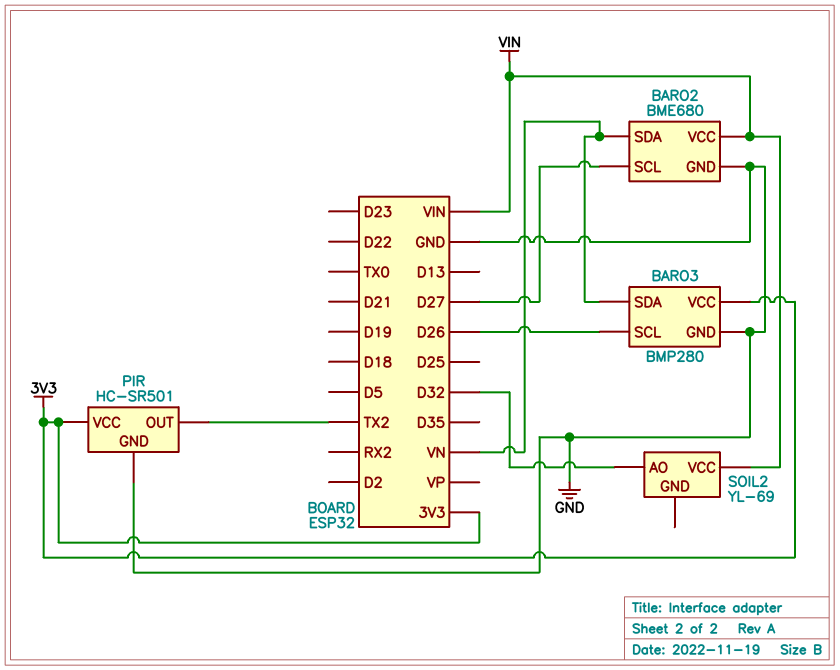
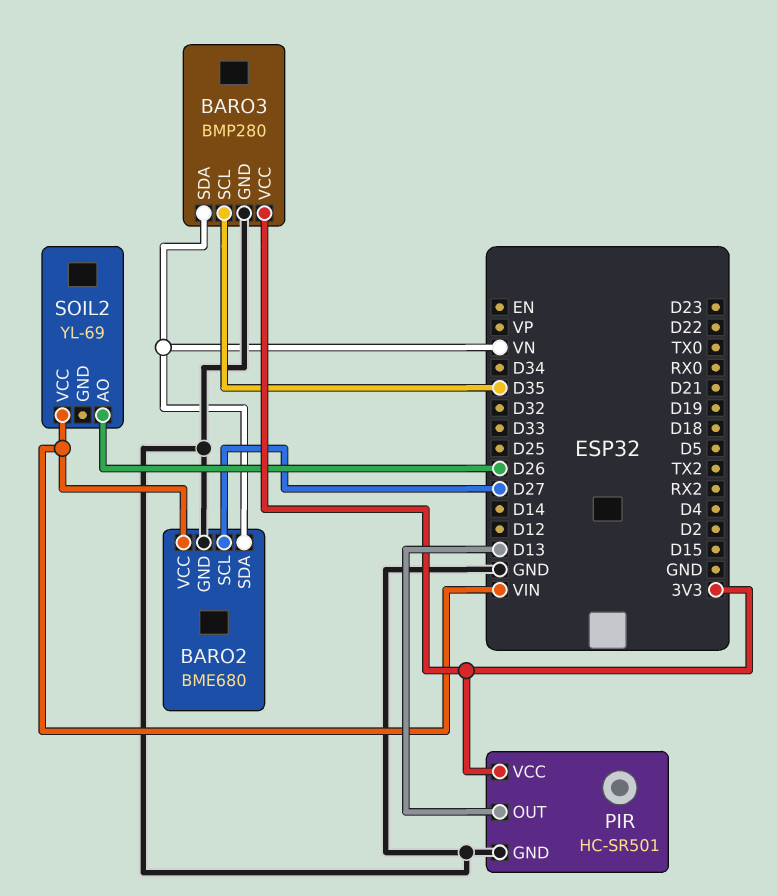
BARO3 pin SCL: D26 -> D35
PIR pin OUT: TX2 -> D13
SOIL2 pin AO: D32 -> D26

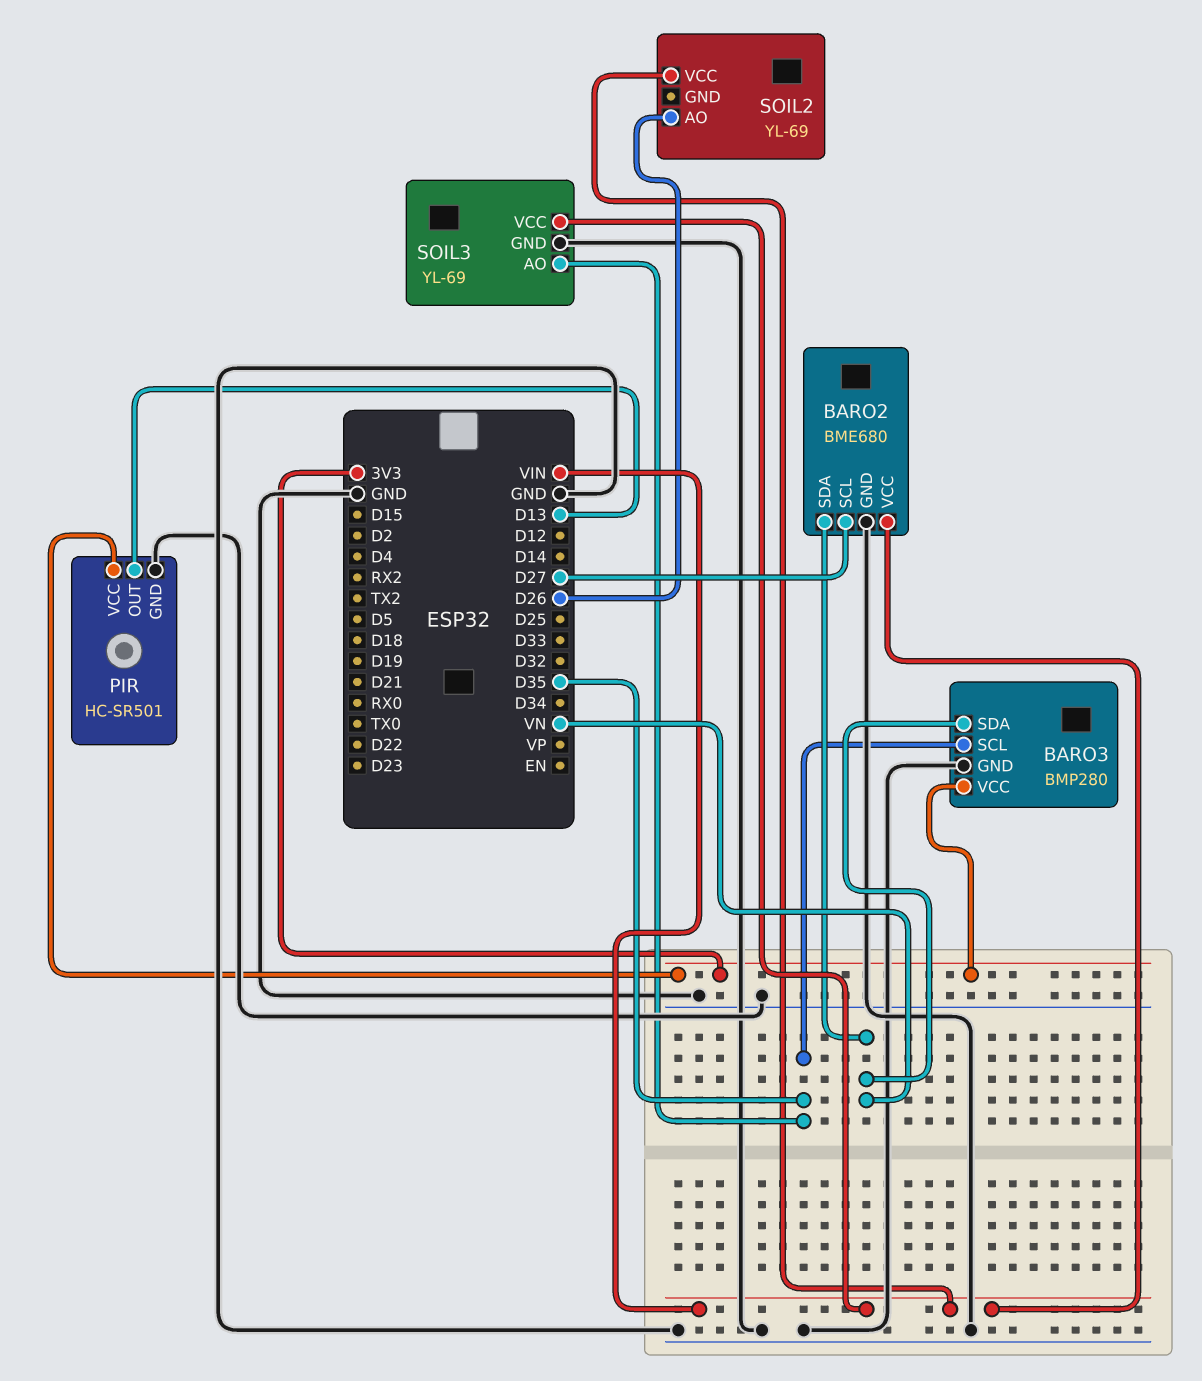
SOIL3: none -> YL-69
SOIL3 pin AO: none -> D35
SOIL3 pin GND: none -> GND
SOIL3 pin VCC: none -> VIN

